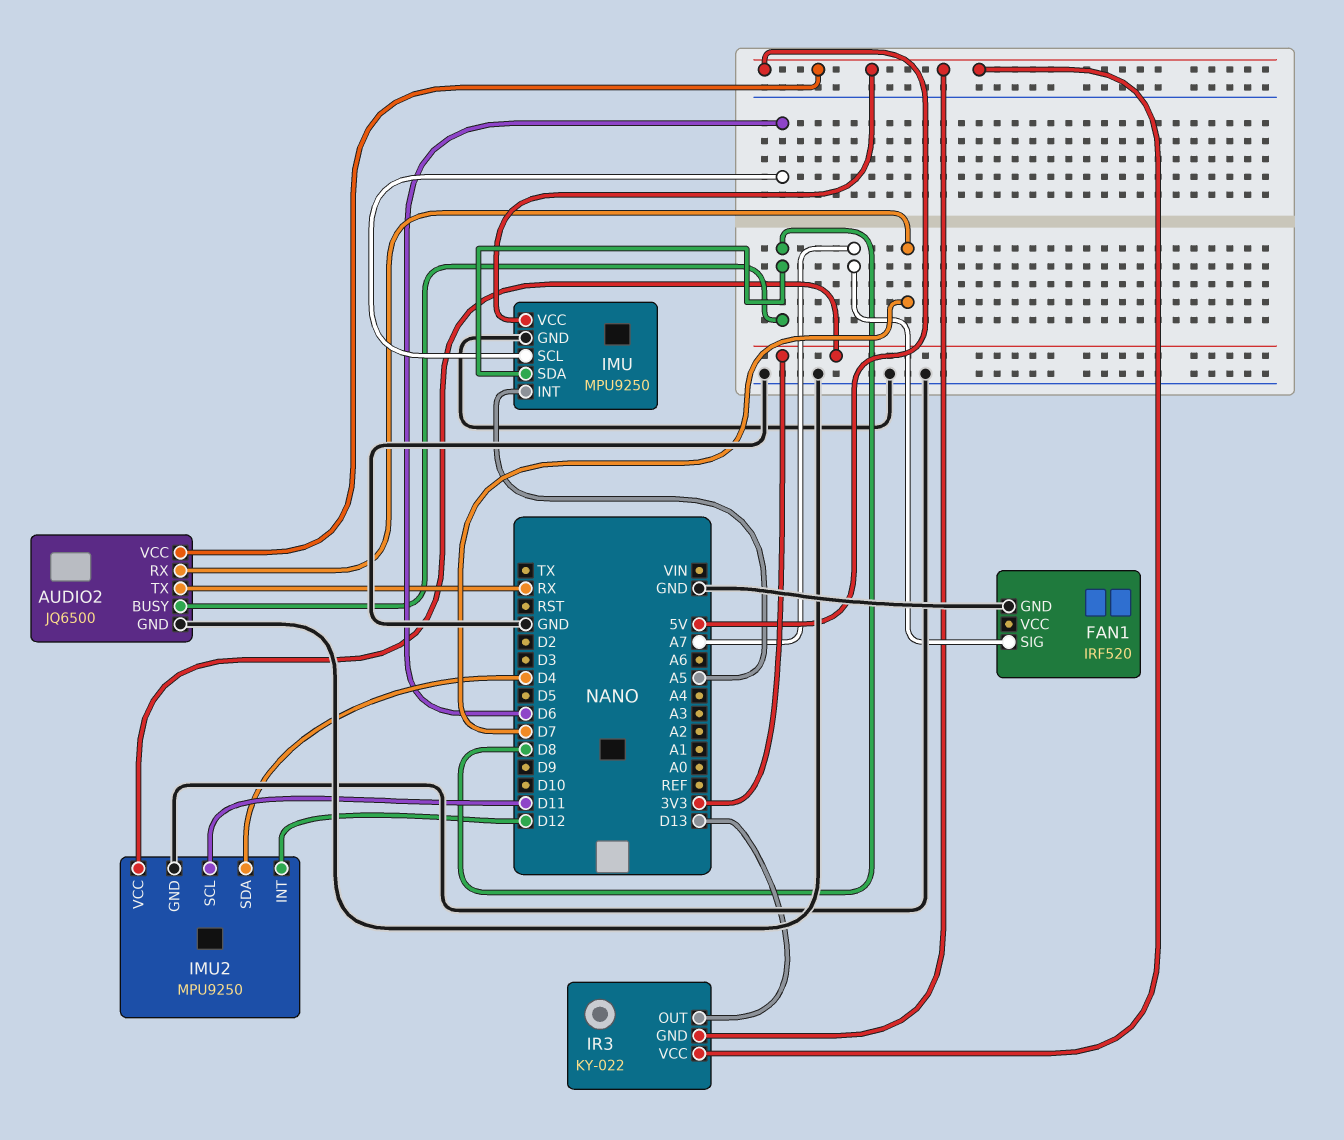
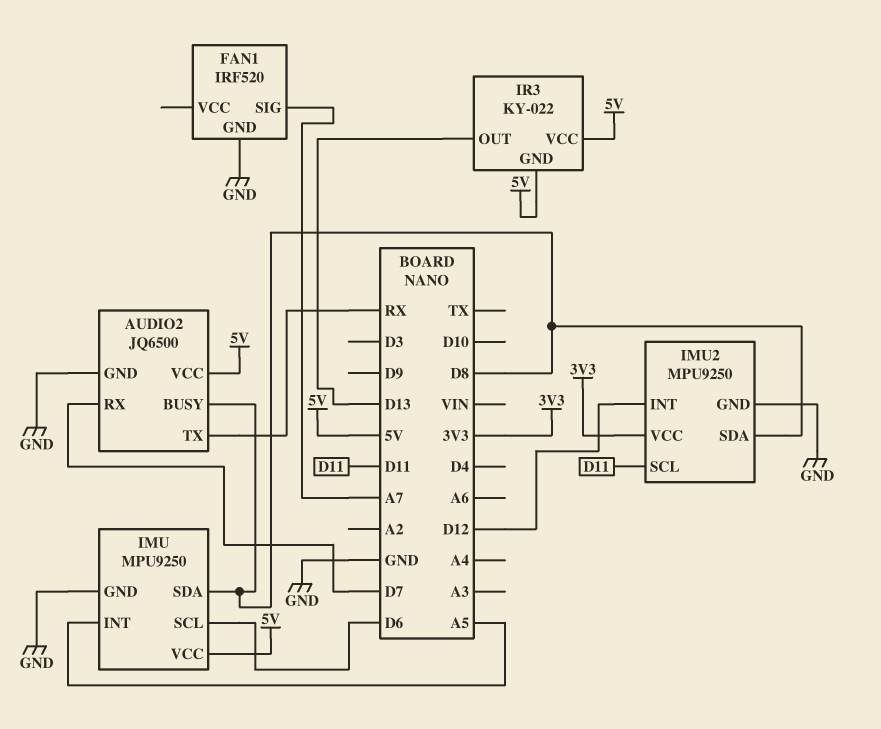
IMU2 pin SDA: D4 -> D8

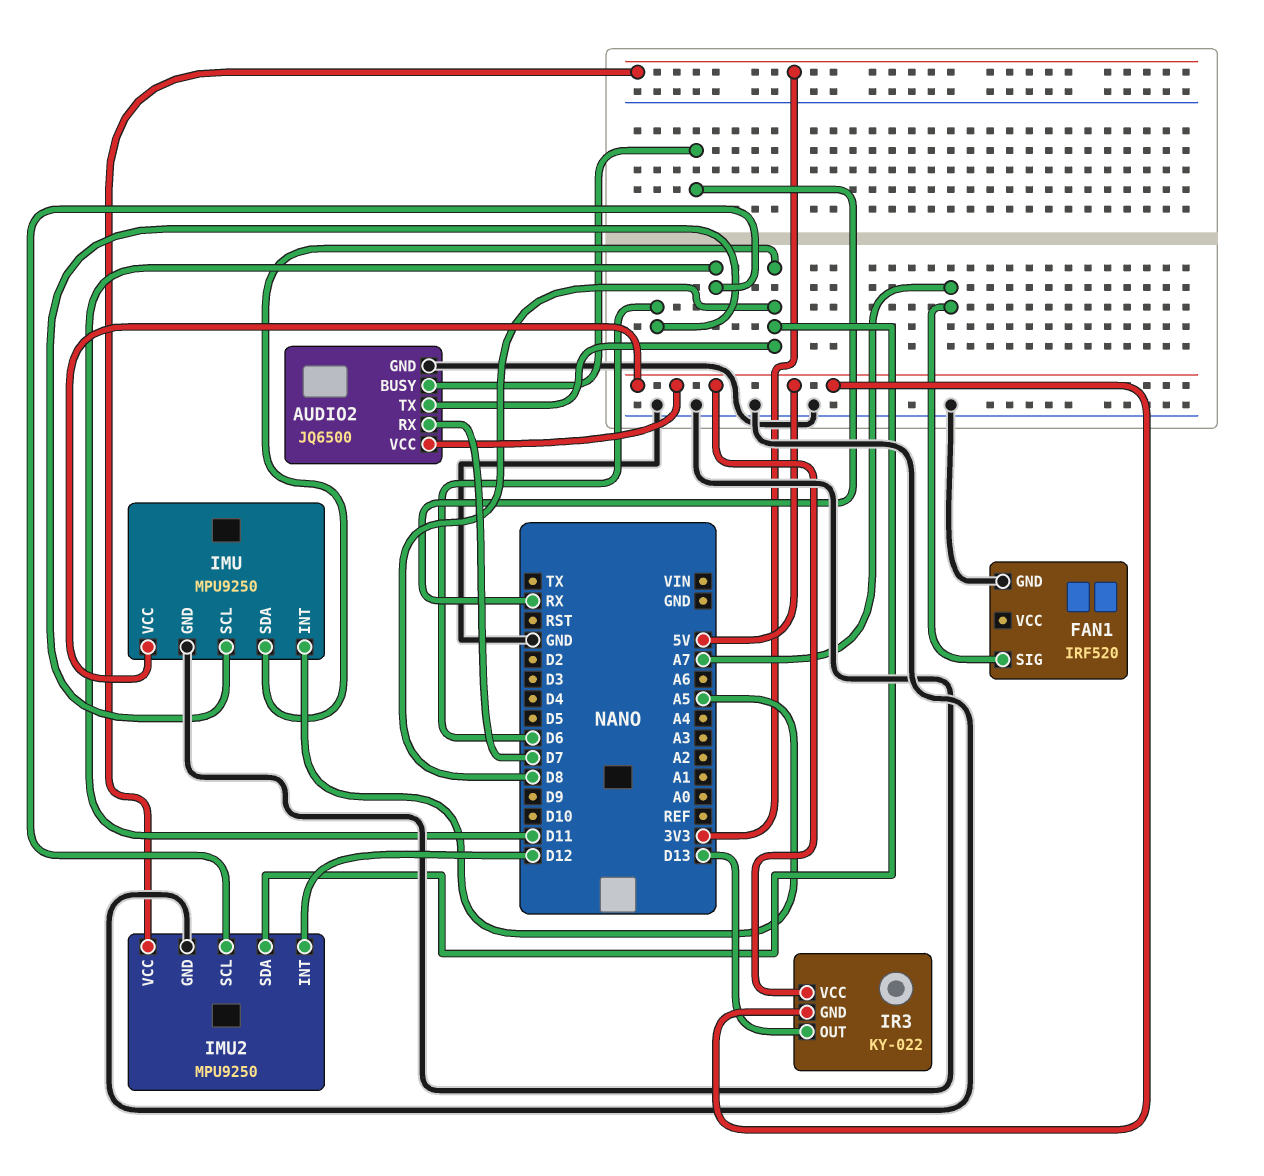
AUDIO2 pin BUSY: D8 -> RX
AUDIO2 pin TX: RX -> D8

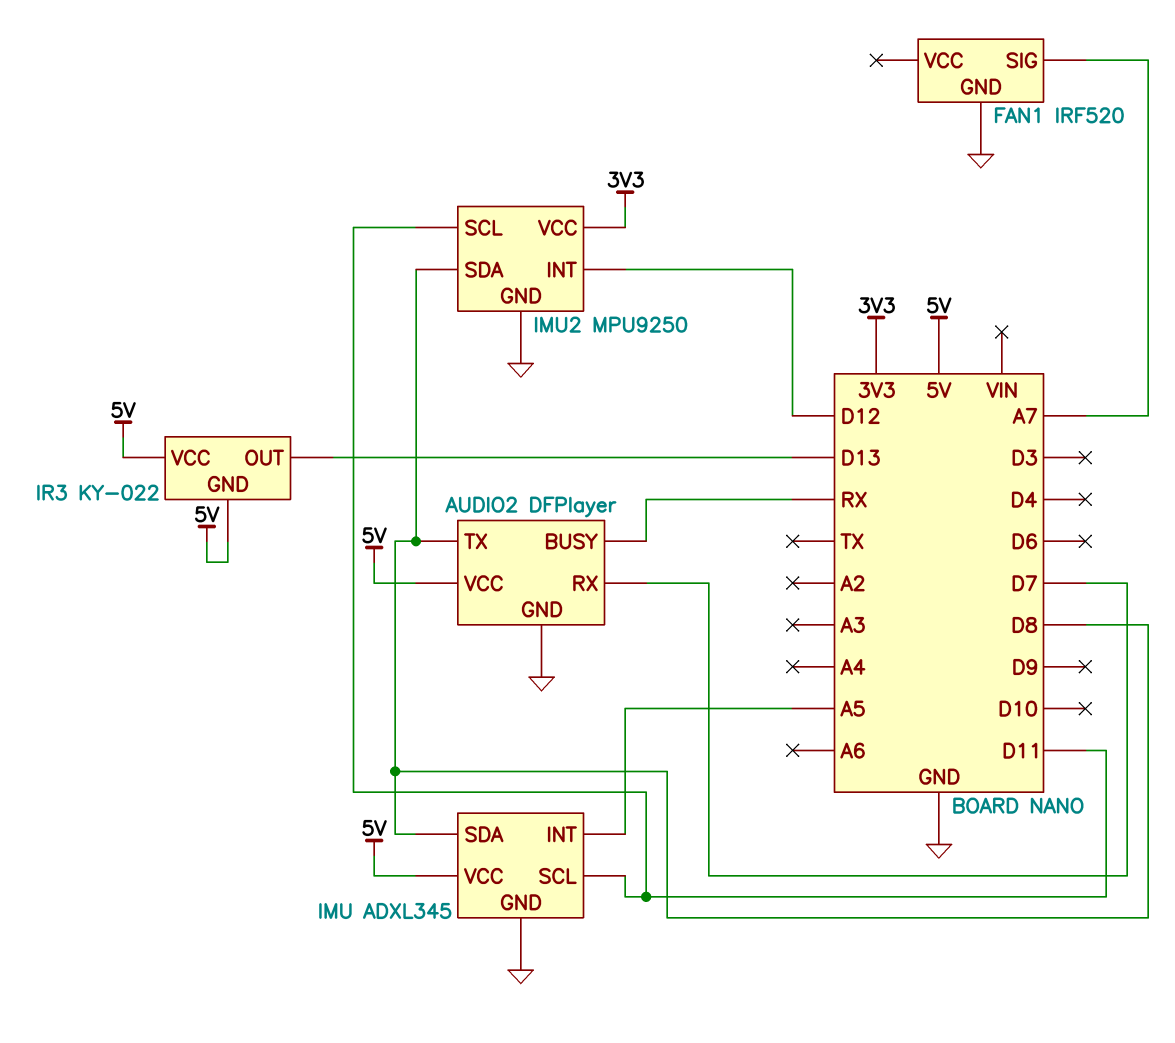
AUDIO2: JQ6500 -> DFPlayer
IMU: MPU9250 -> ADXL345
IMU pin SCL: D6 -> D11

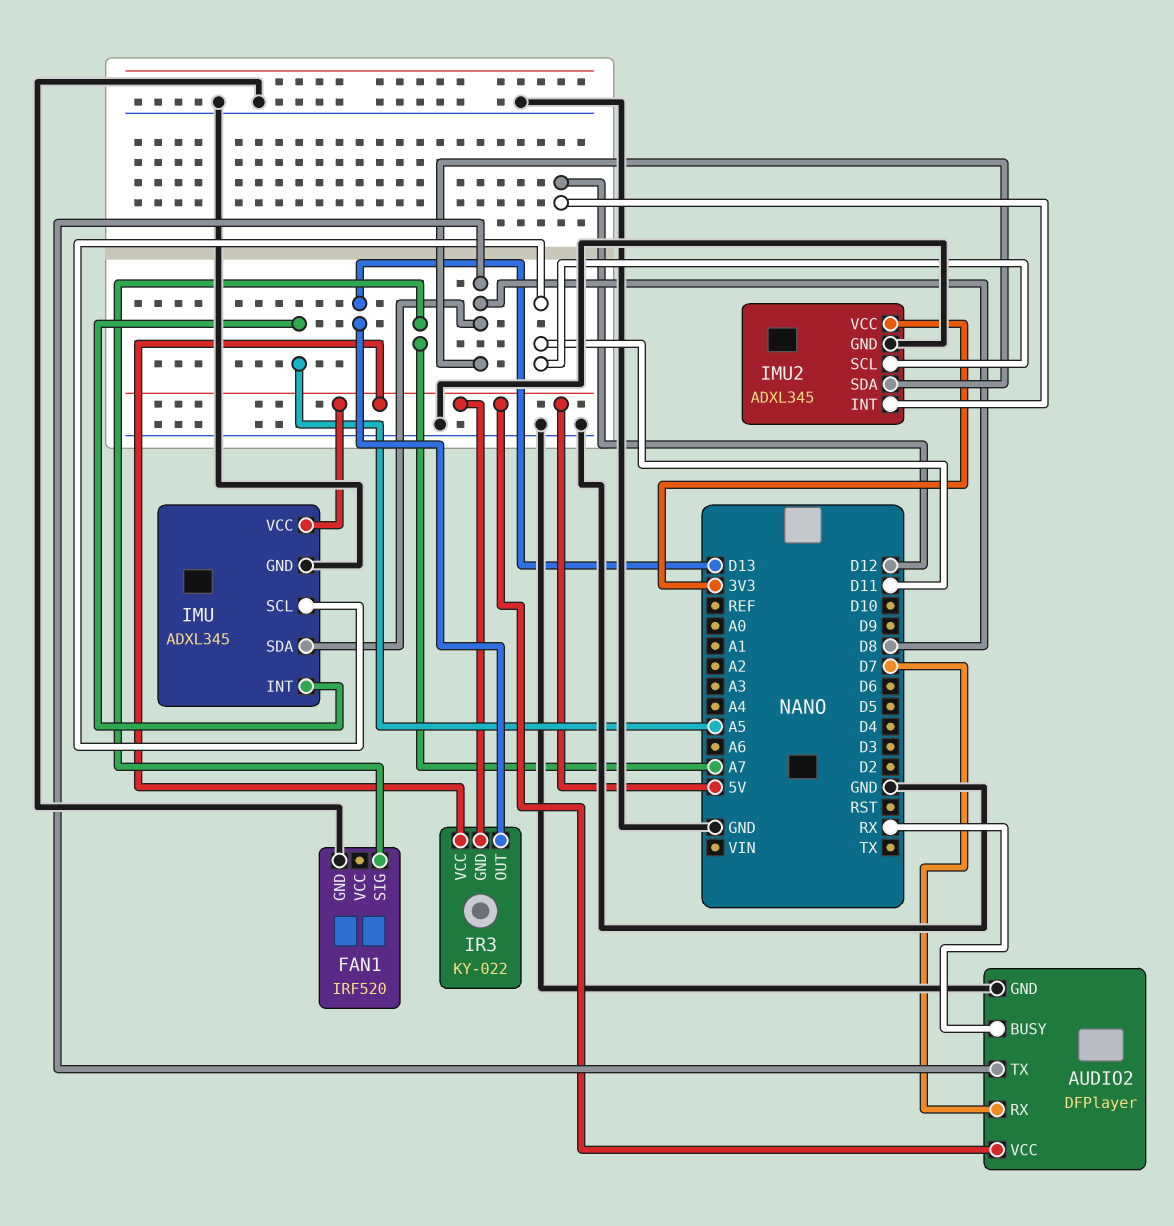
IMU2: MPU9250 -> ADXL345

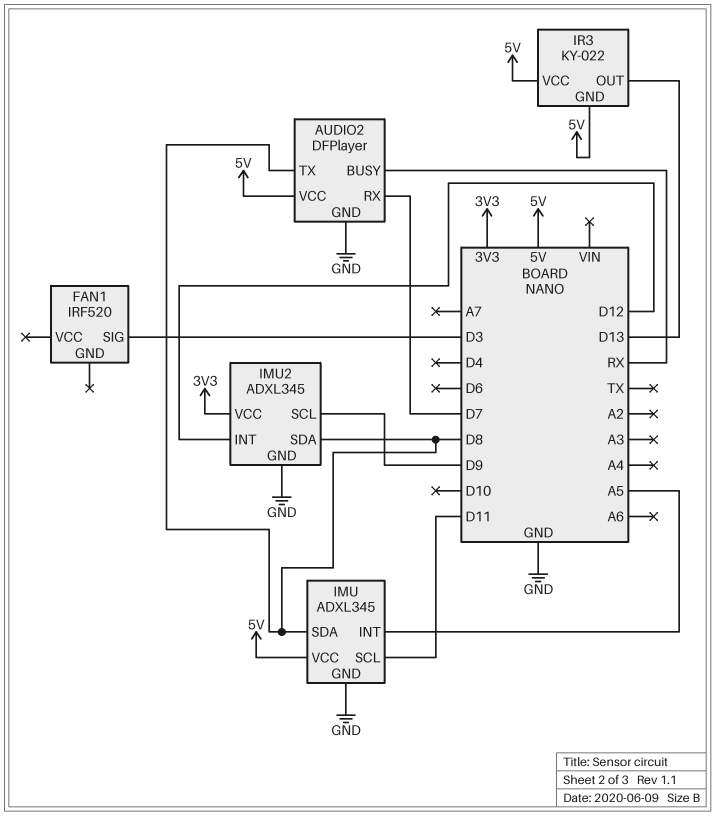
FAN1 pin GND: GND -> none
FAN1 pin SIG: A7 -> D3
IMU2 pin SCL: D11 -> D9

